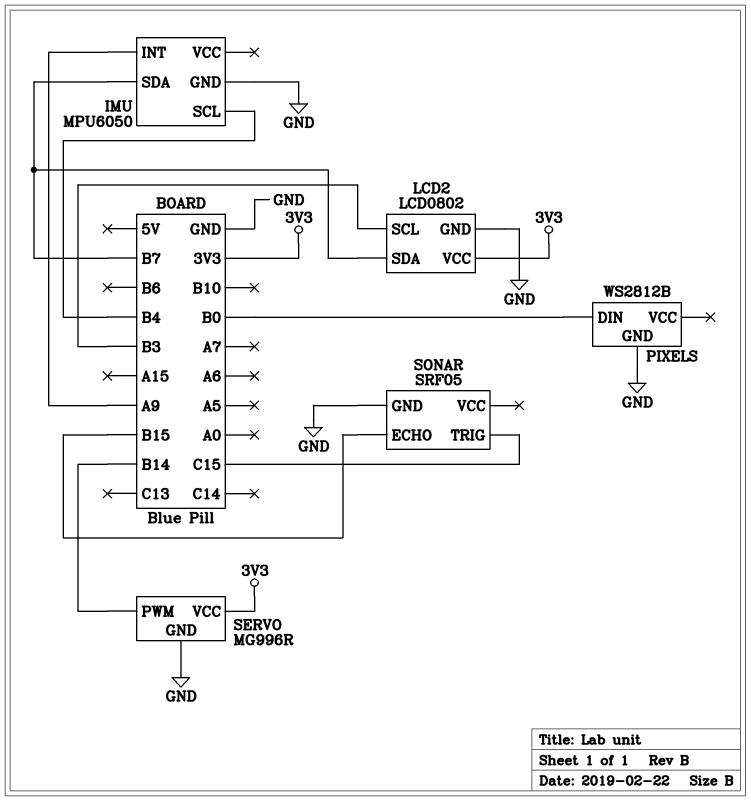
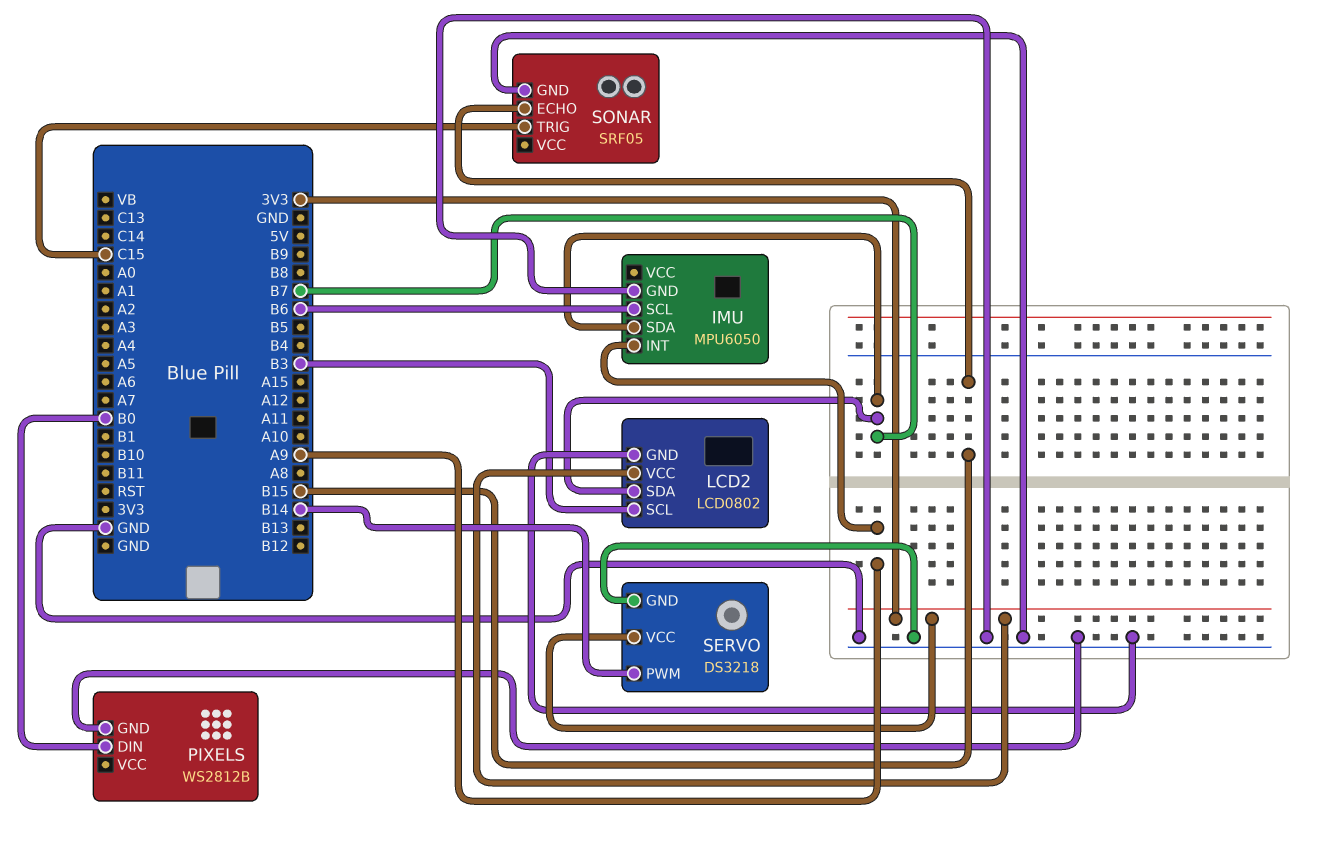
IMU pin SCL: B4 -> B6
SERVO: MG996R -> DS3218

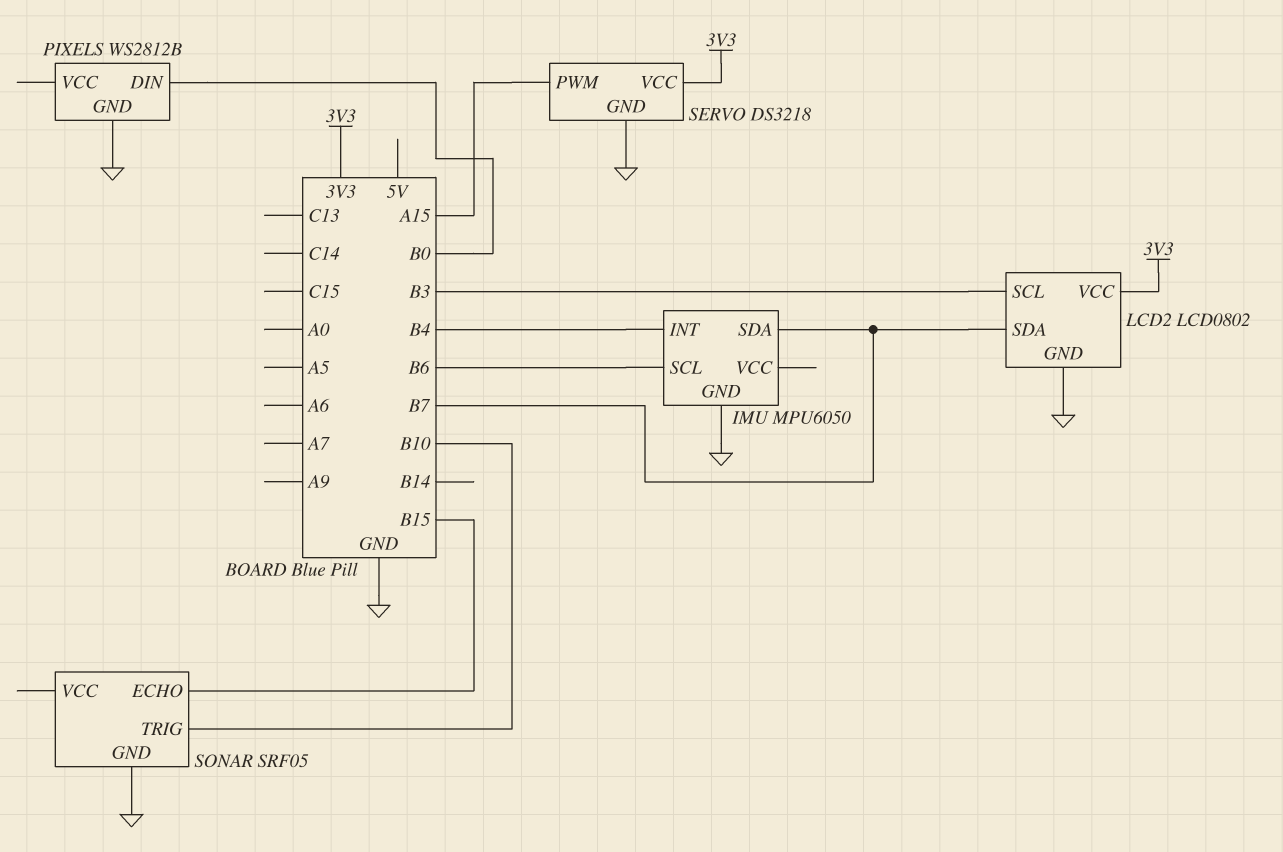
IMU pin INT: A9 -> B4
SERVO pin PWM: B14 -> A15
SONAR pin TRIG: C15 -> B10

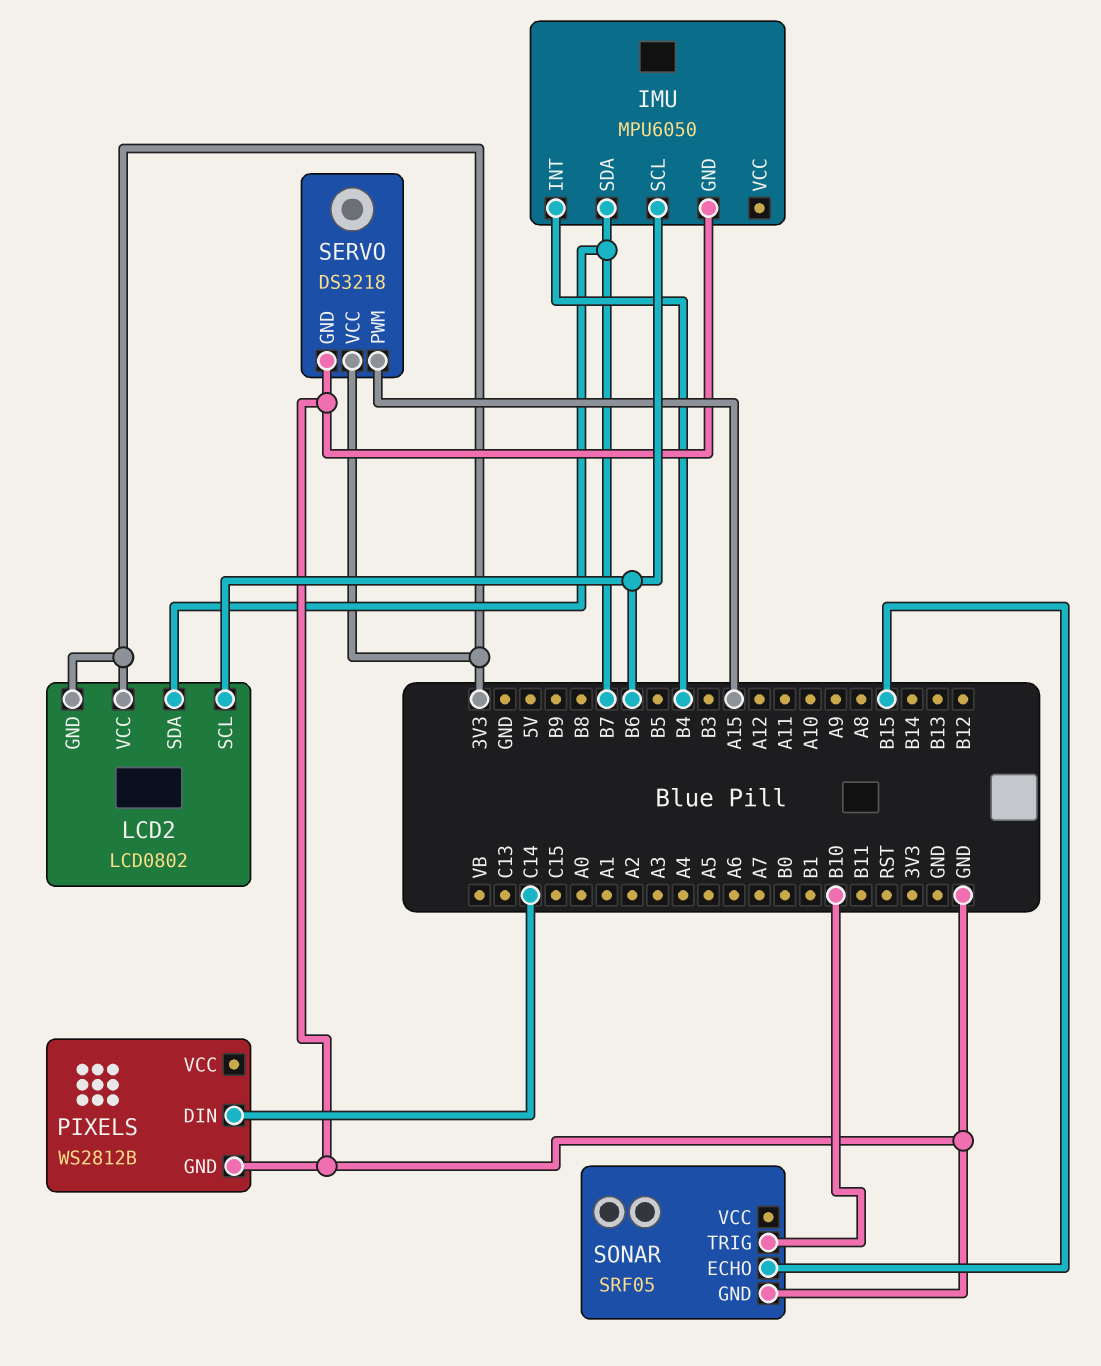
LCD2 pin GND: GND -> 3V3
LCD2 pin SCL: B3 -> B6
PIXELS pin DIN: B0 -> C14

